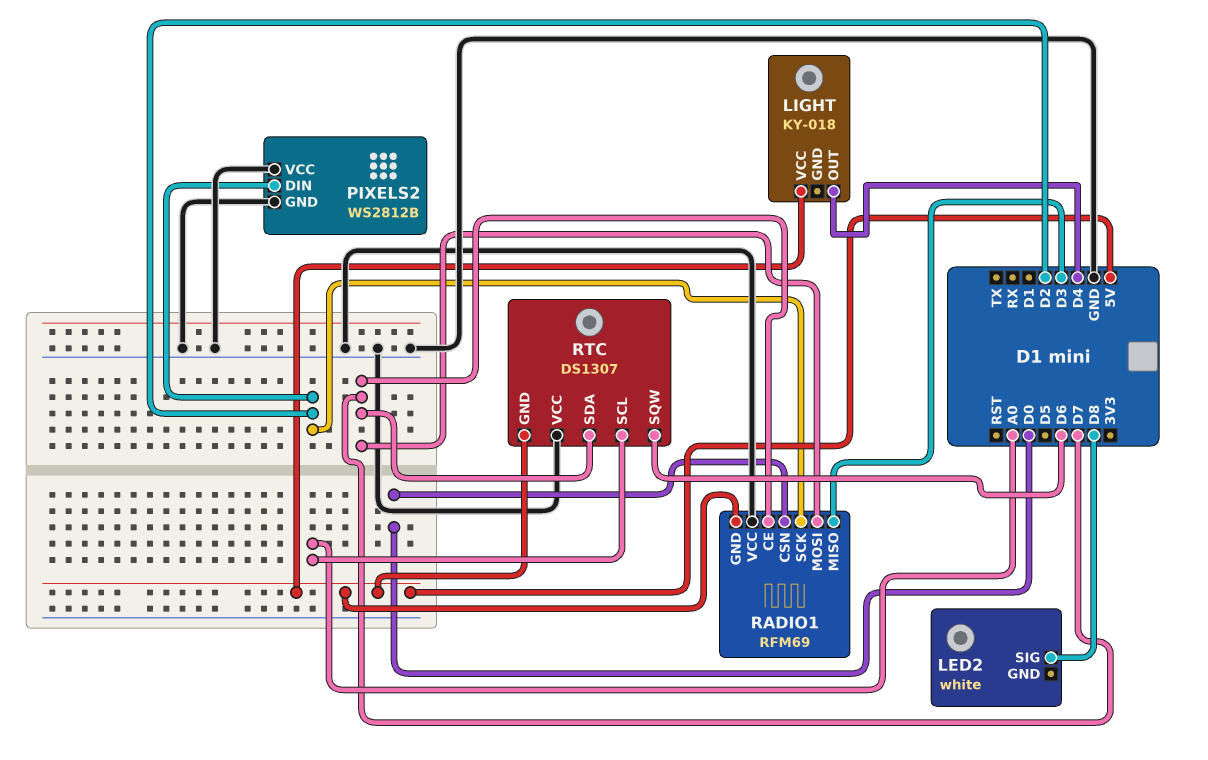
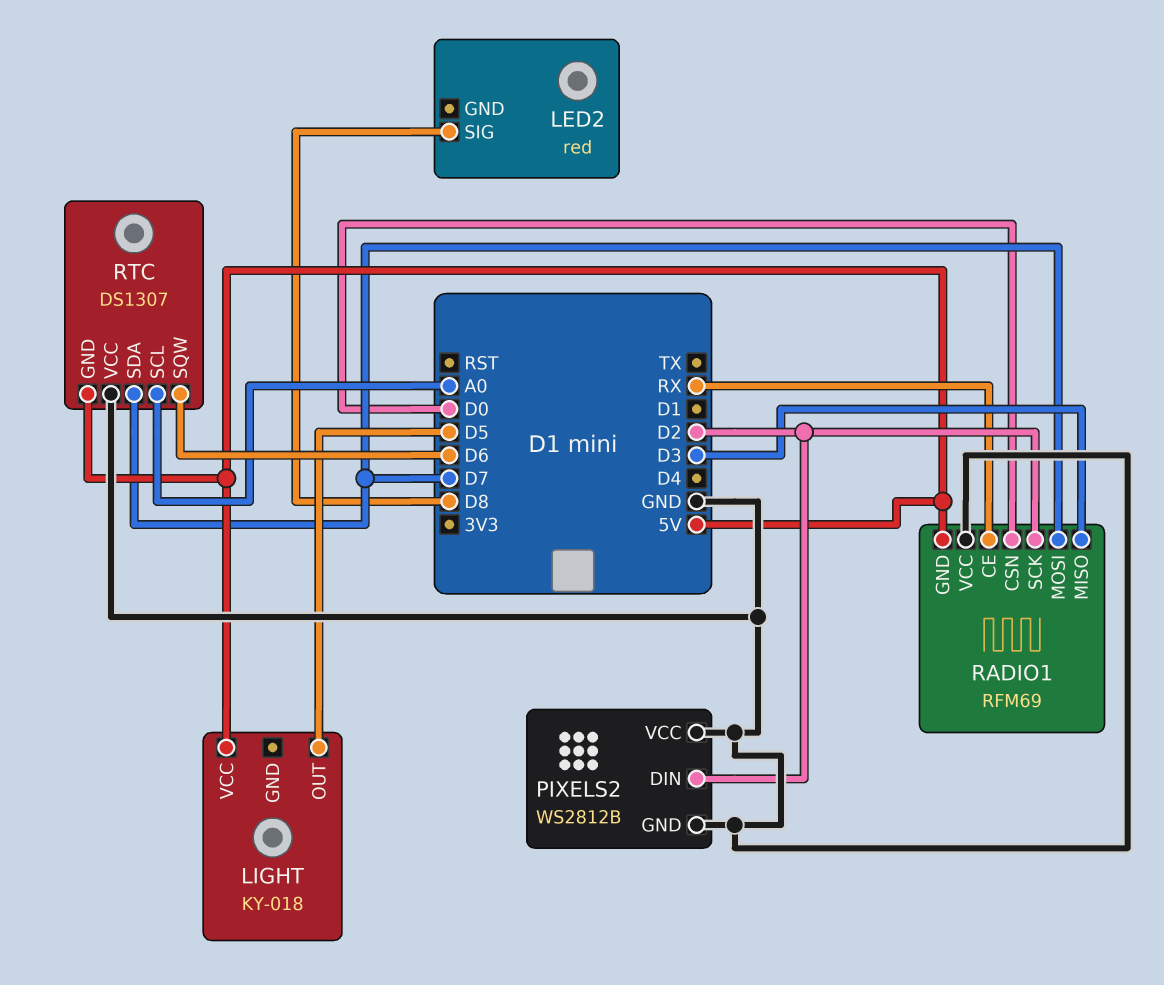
LED2: white -> red
LIGHT pin OUT: D4 -> D5
RADIO1 pin CE: D7 -> RX

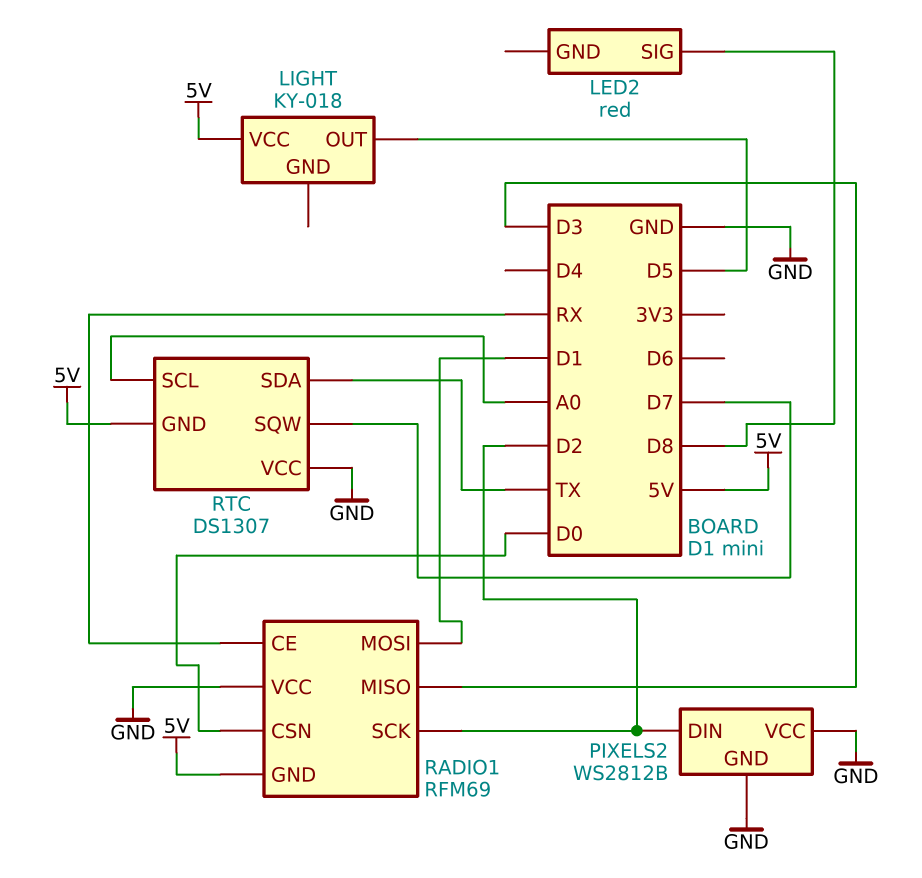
RADIO1 pin MOSI: D7 -> D1
RTC pin SDA: D7 -> TX
RTC pin SQW: D6 -> D7

